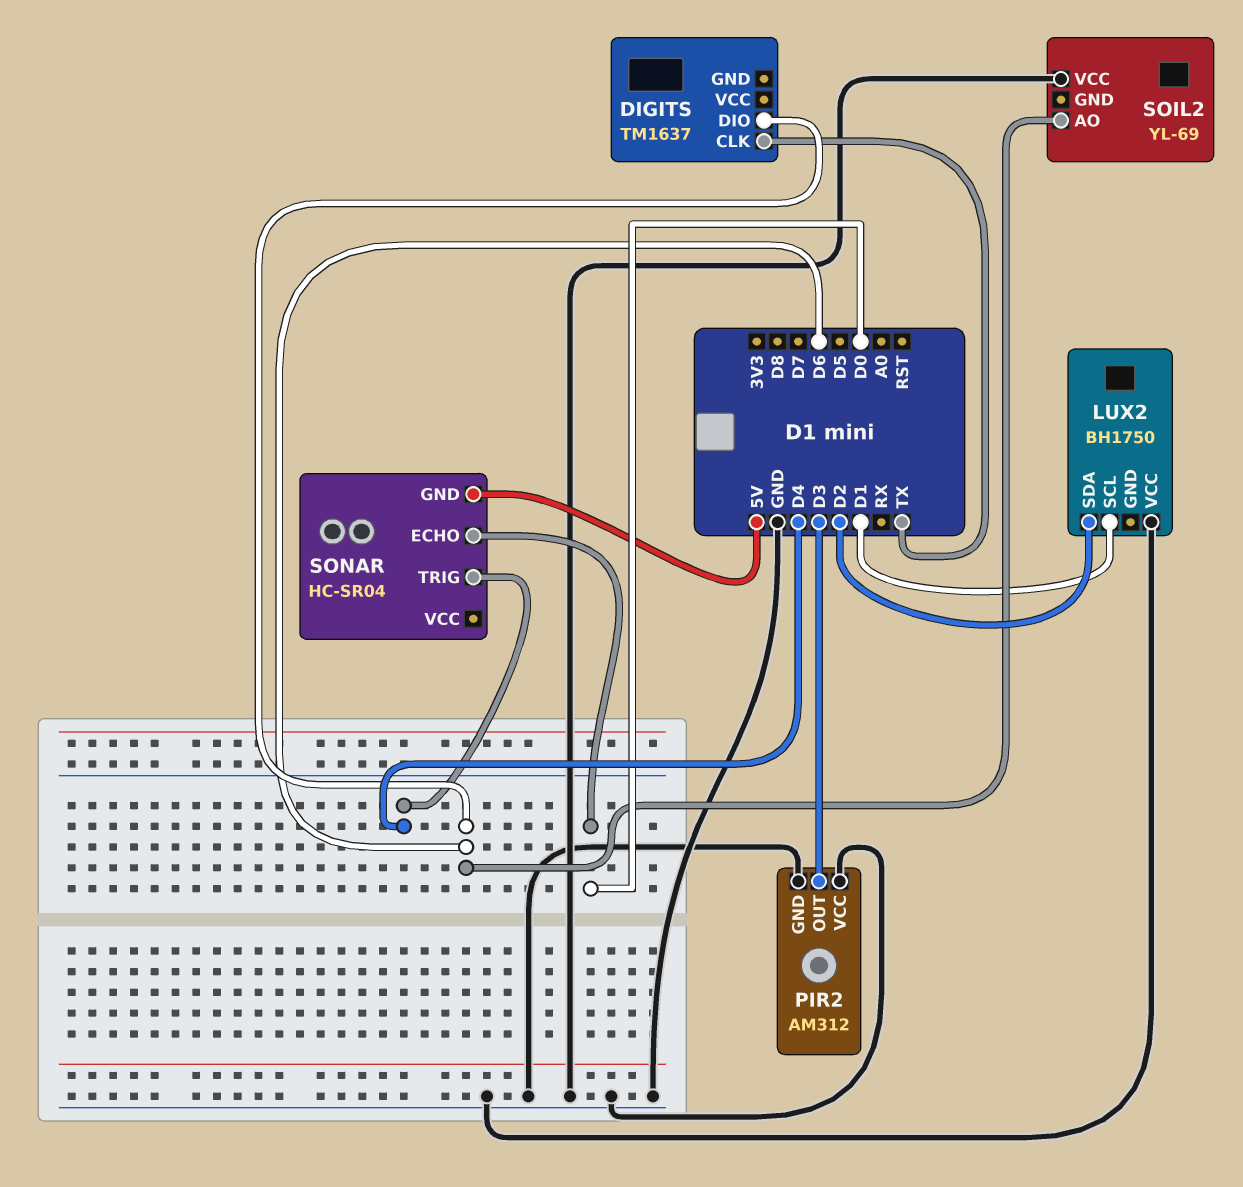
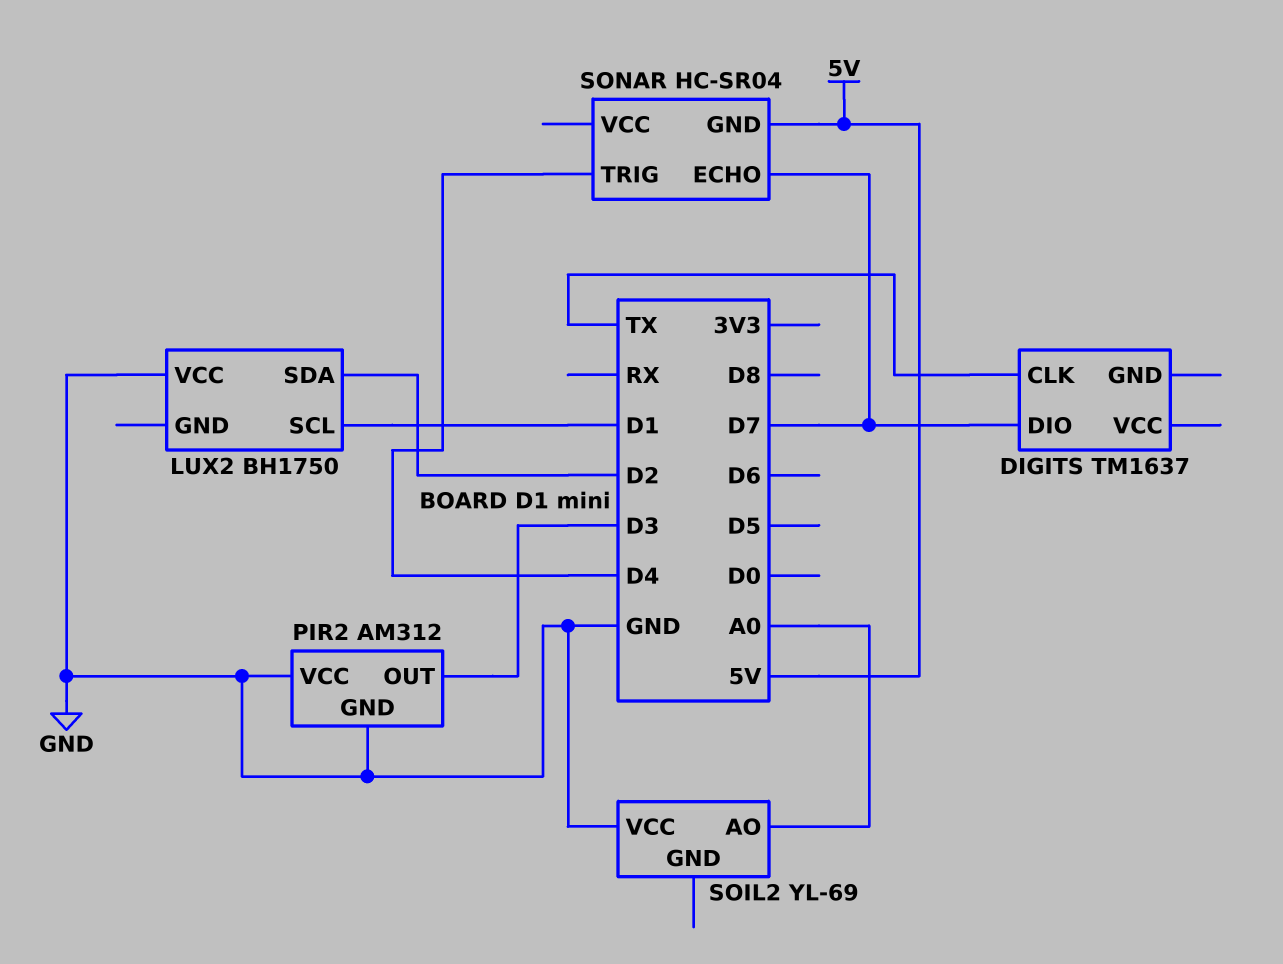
DIGITS pin DIO: D6 -> D7
SOIL2 pin AO: D6 -> A0
SONAR pin ECHO: D0 -> D7

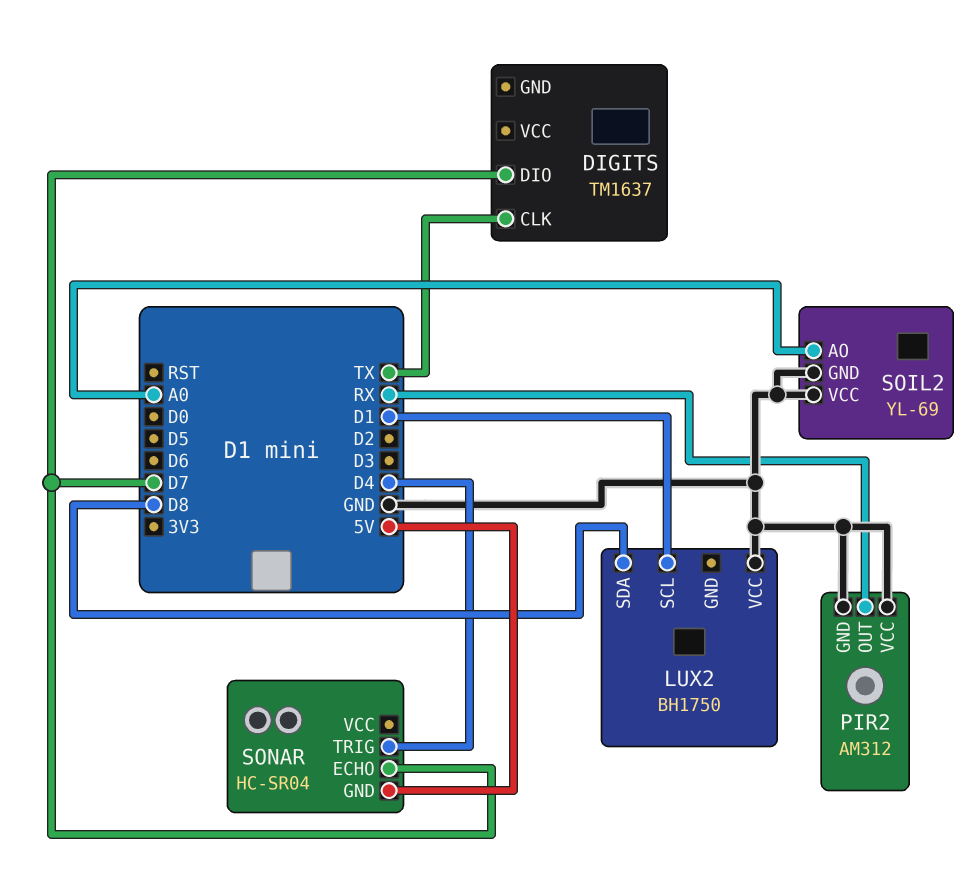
LUX2 pin SDA: D2 -> D8
PIR2 pin OUT: D3 -> RX
SOIL2 pin GND: none -> GND

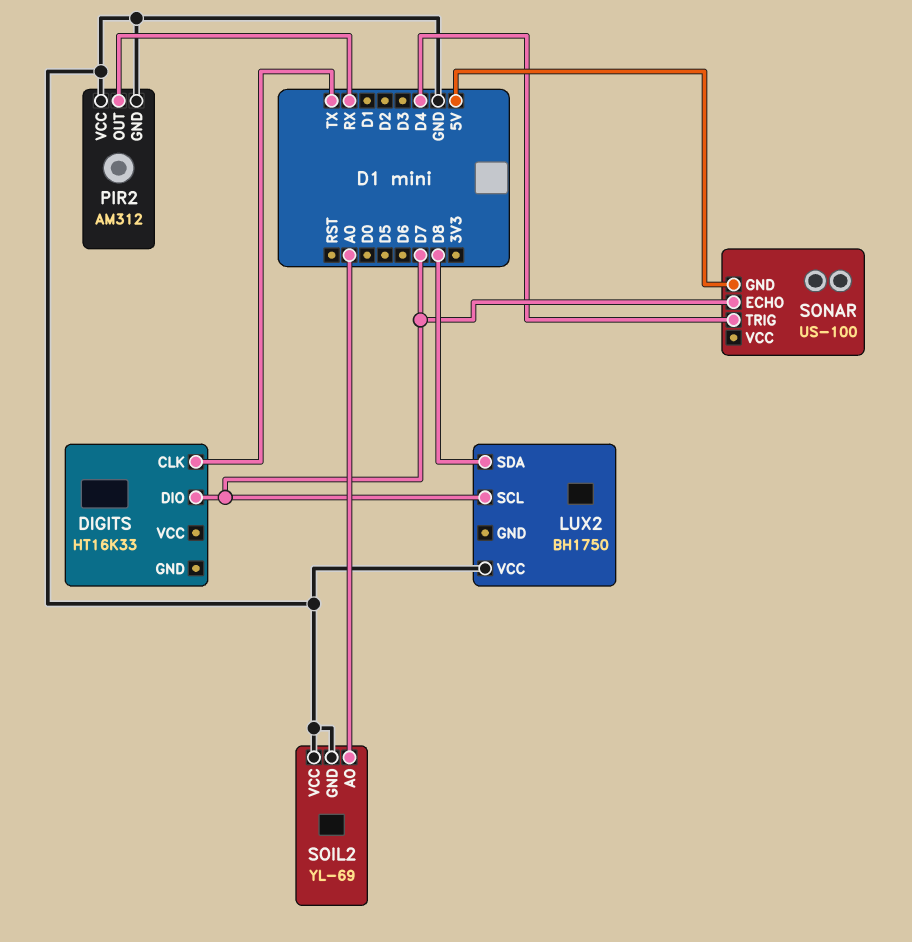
DIGITS: TM1637 -> HT16K33
LUX2 pin SCL: D1 -> D7
SONAR: HC-SR04 -> US-100

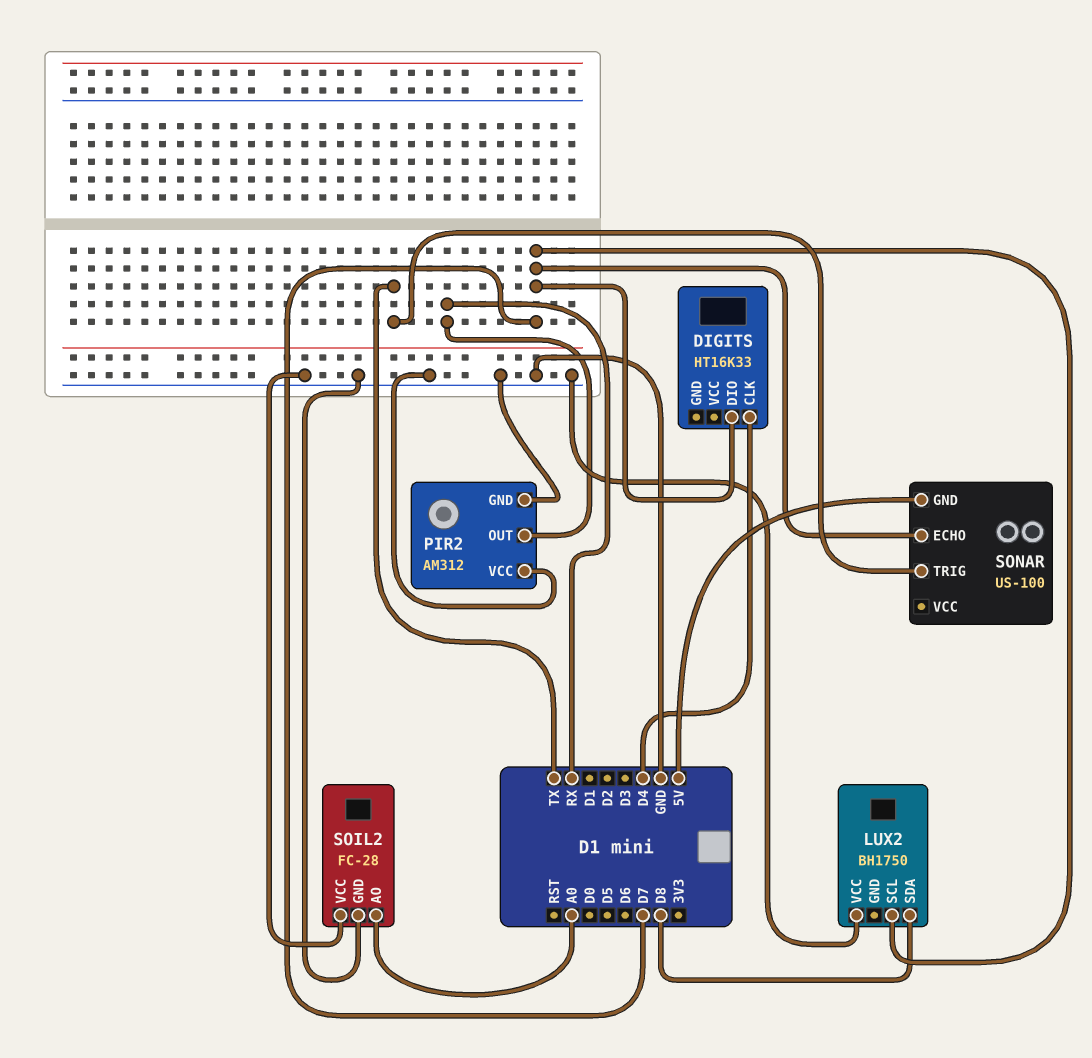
DIGITS pin CLK: TX -> D4
SOIL2: YL-69 -> FC-28
SONAR pin TRIG: D4 -> TX

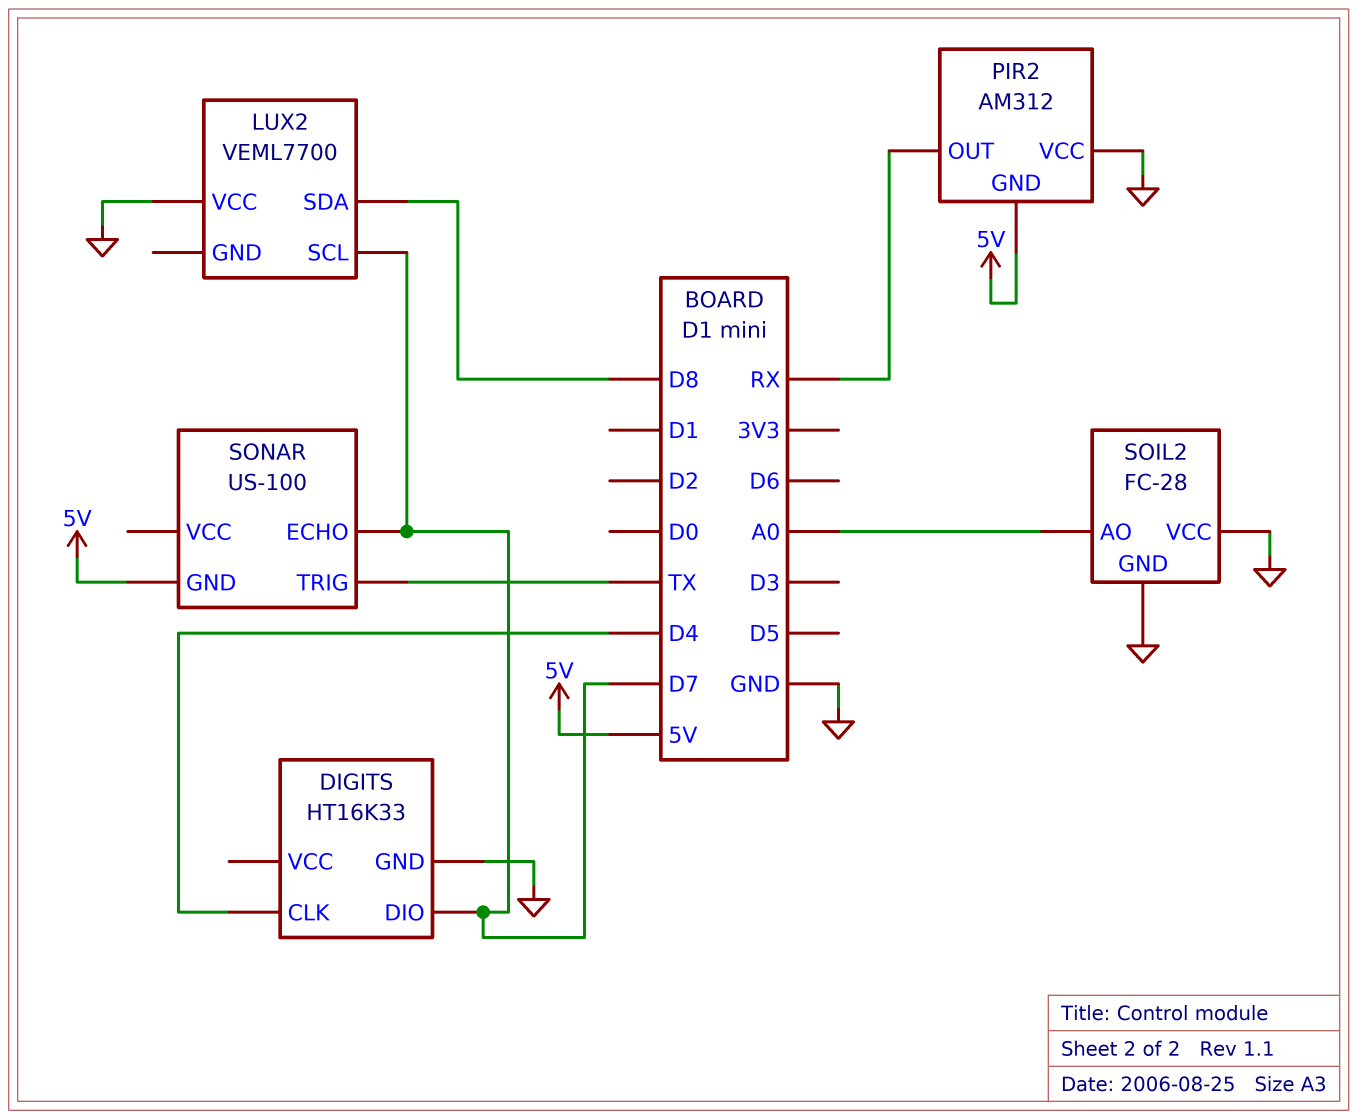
DIGITS pin GND: none -> GND
LUX2: BH1750 -> VEML7700
PIR2 pin GND: GND -> 5V

